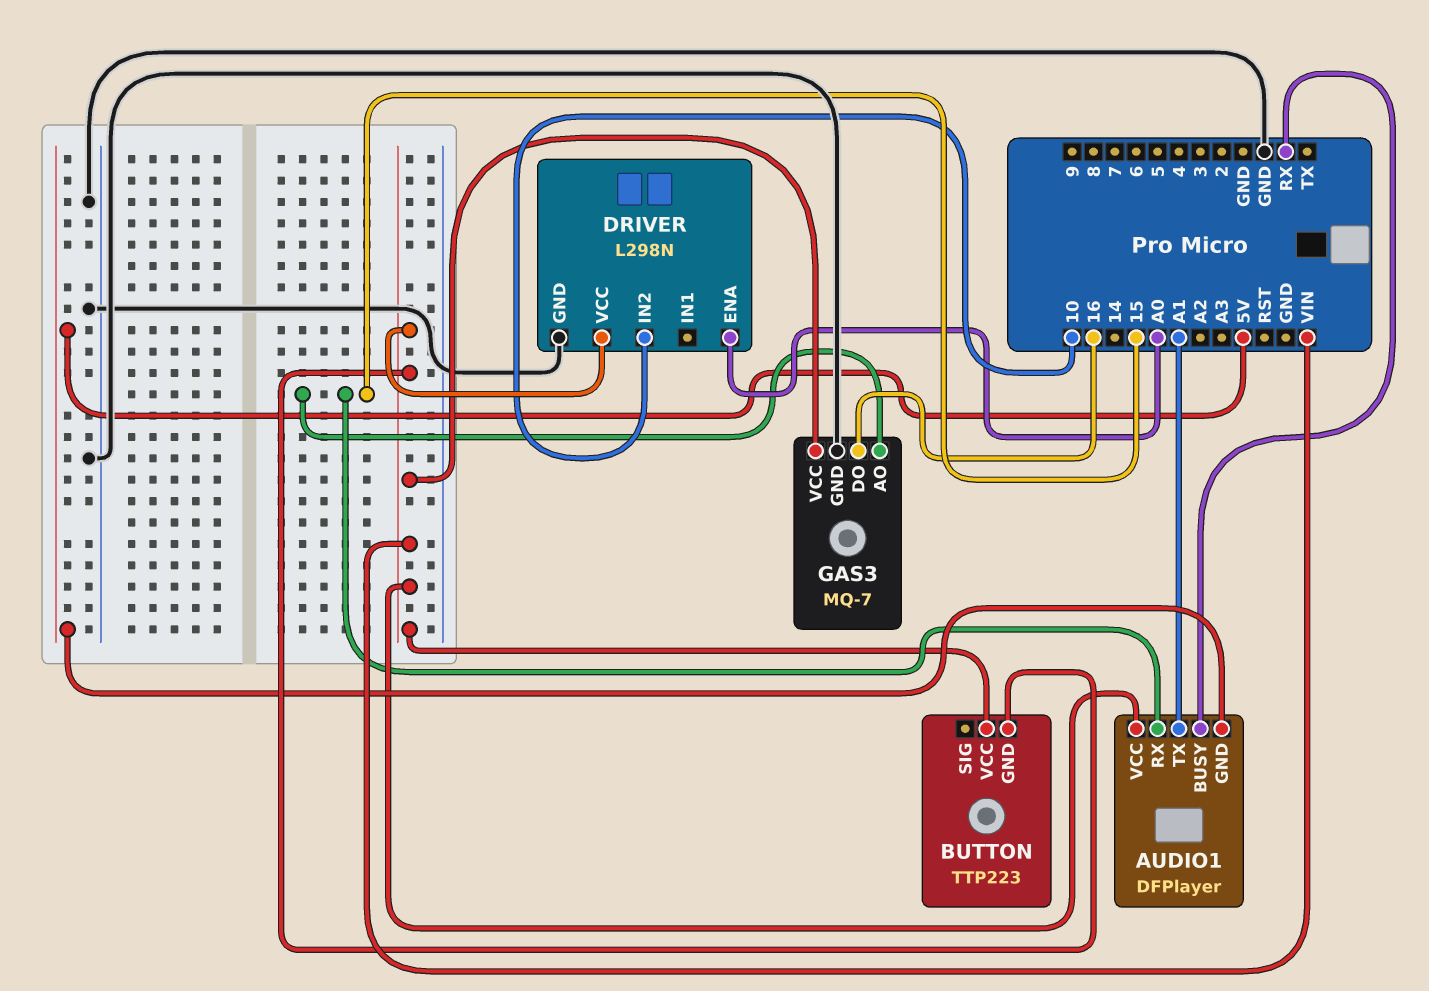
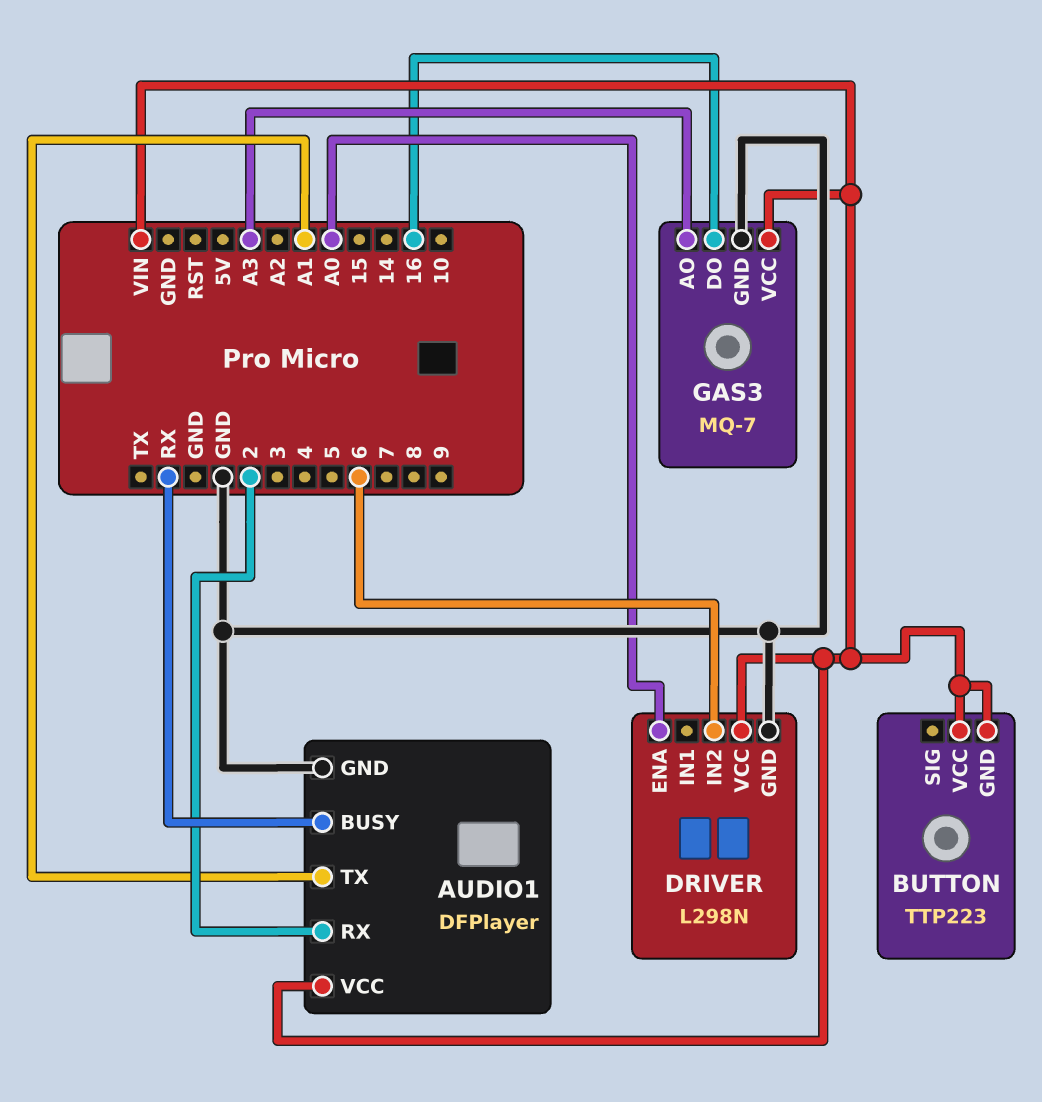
AUDIO1 pin GND: 5V -> GND
AUDIO1 pin RX: 15 -> 2
DRIVER pin IN2: 10 -> 6
GAS3 pin AO: 15 -> A3

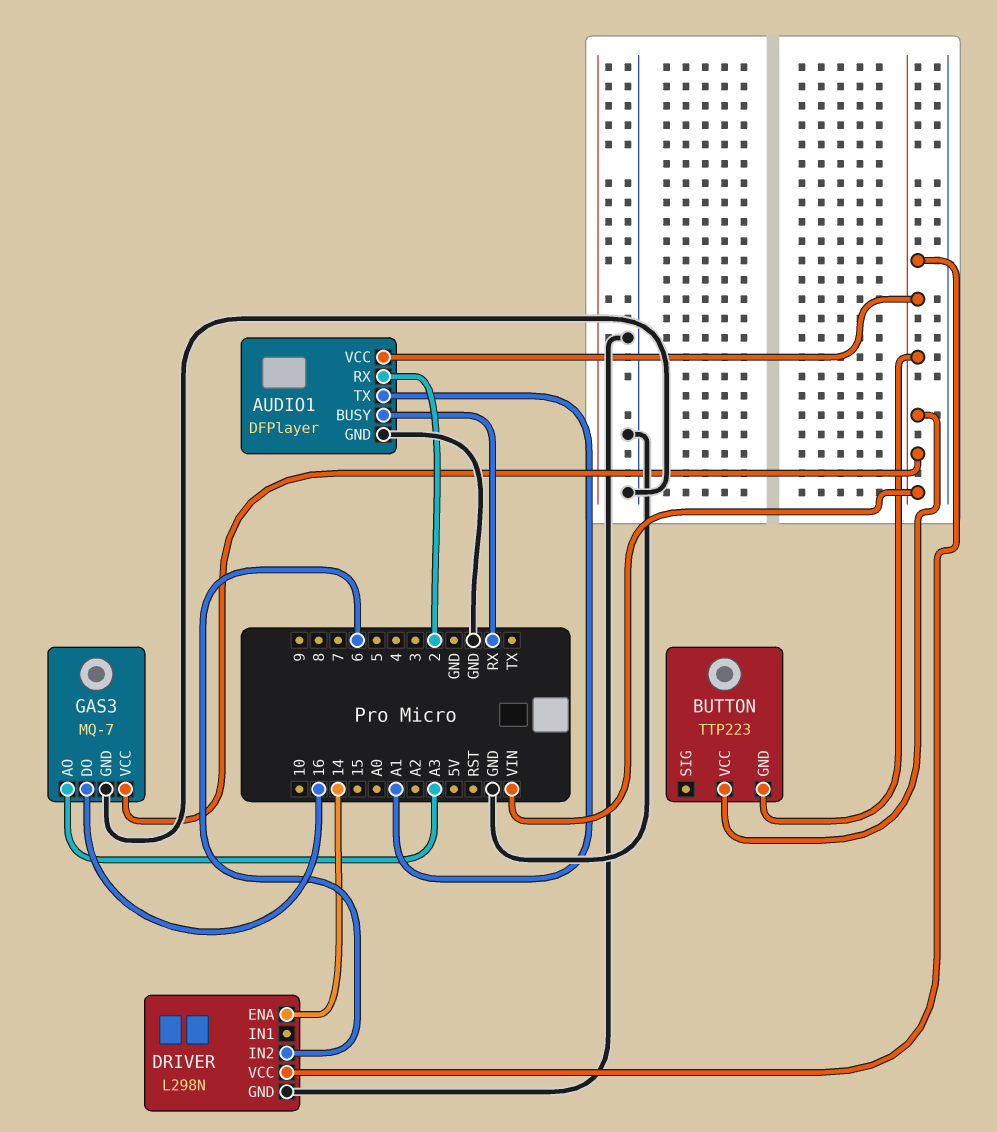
DRIVER pin ENA: A0 -> 14

